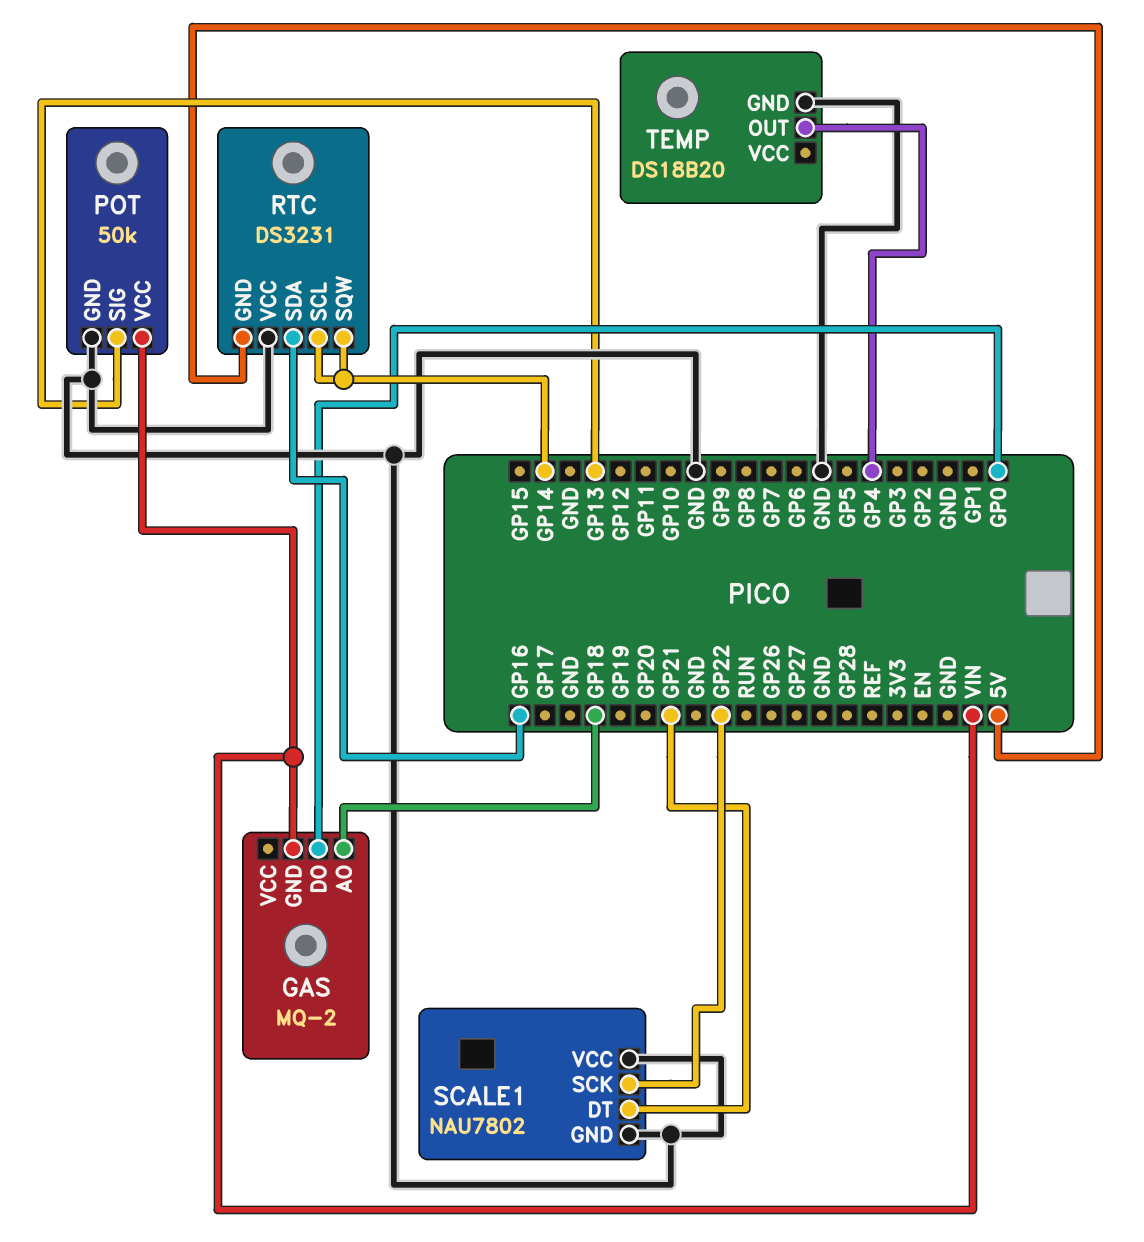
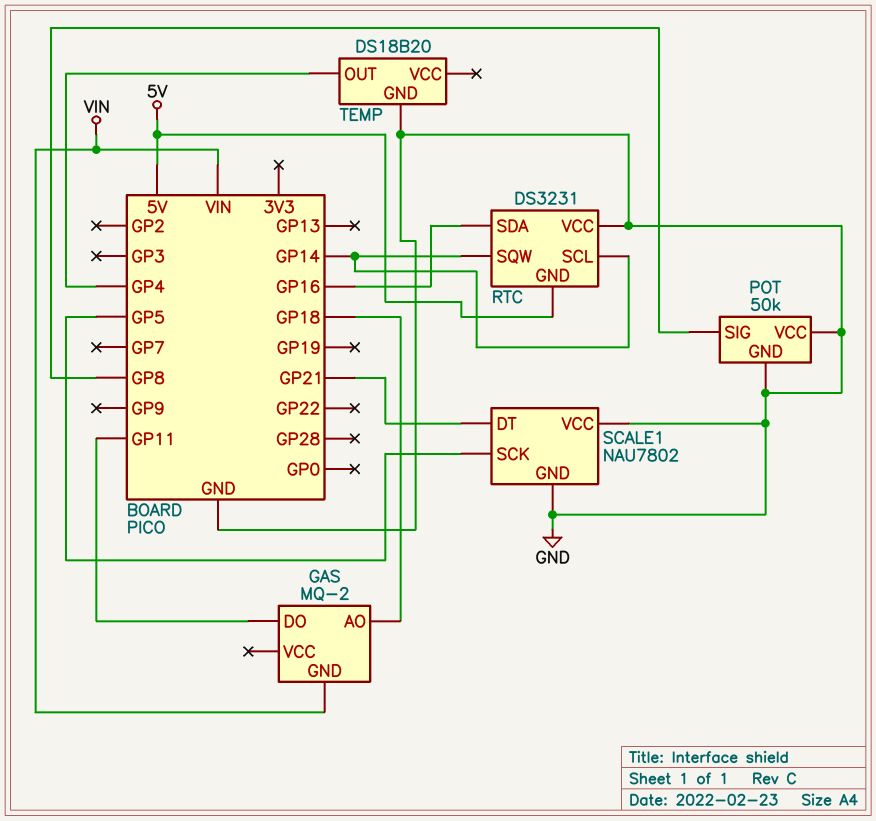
GAS pin DO: GP0 -> GP11
POT pin SIG: GP13 -> GP8
POT pin VCC: VIN -> GND
SCALE1 pin SCK: GP22 -> GP5

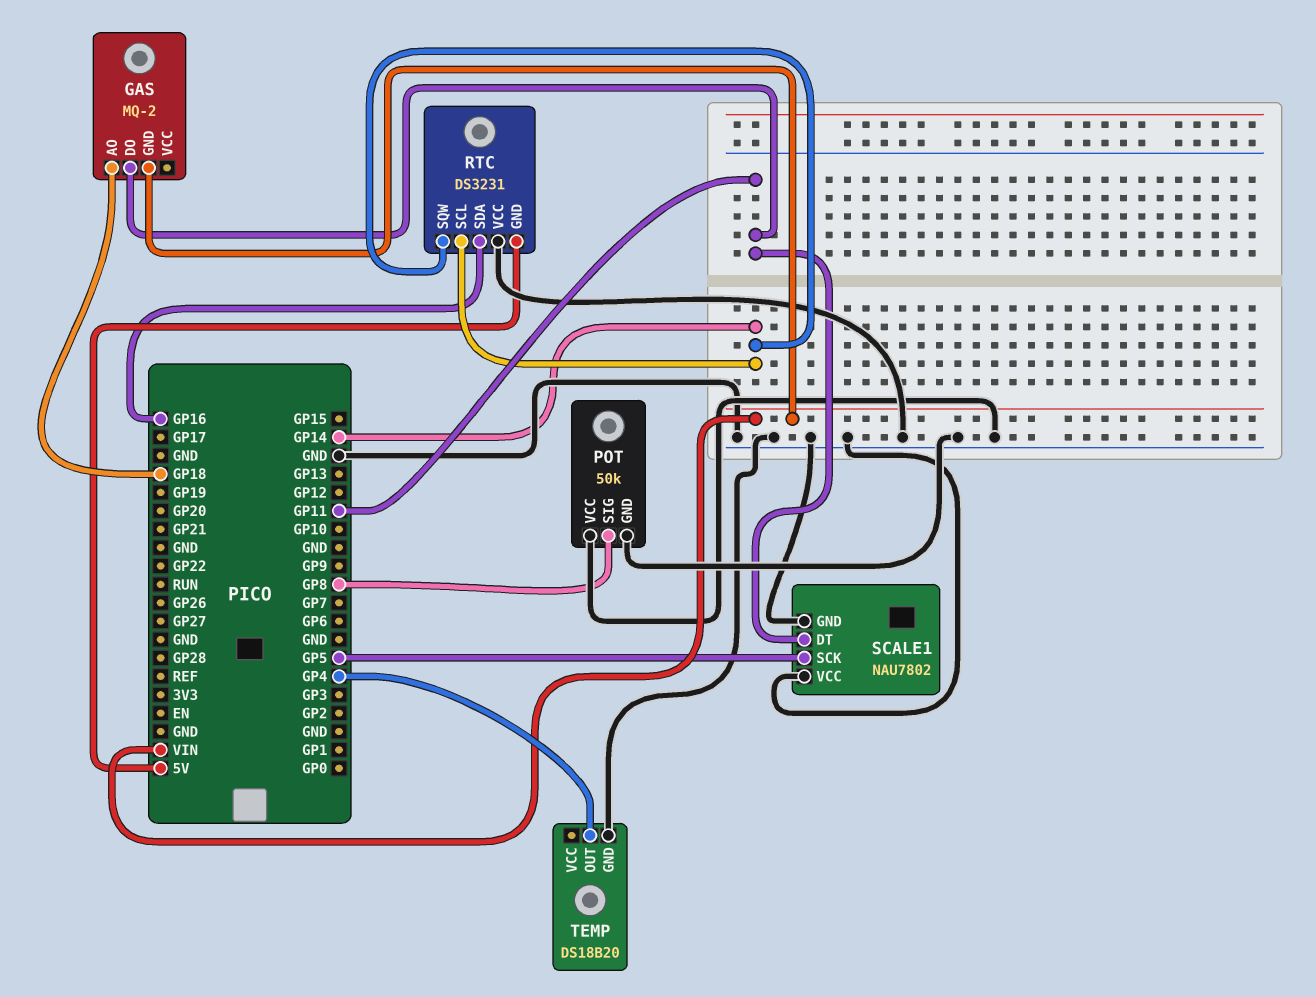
SCALE1 pin DT: GP21 -> GP11

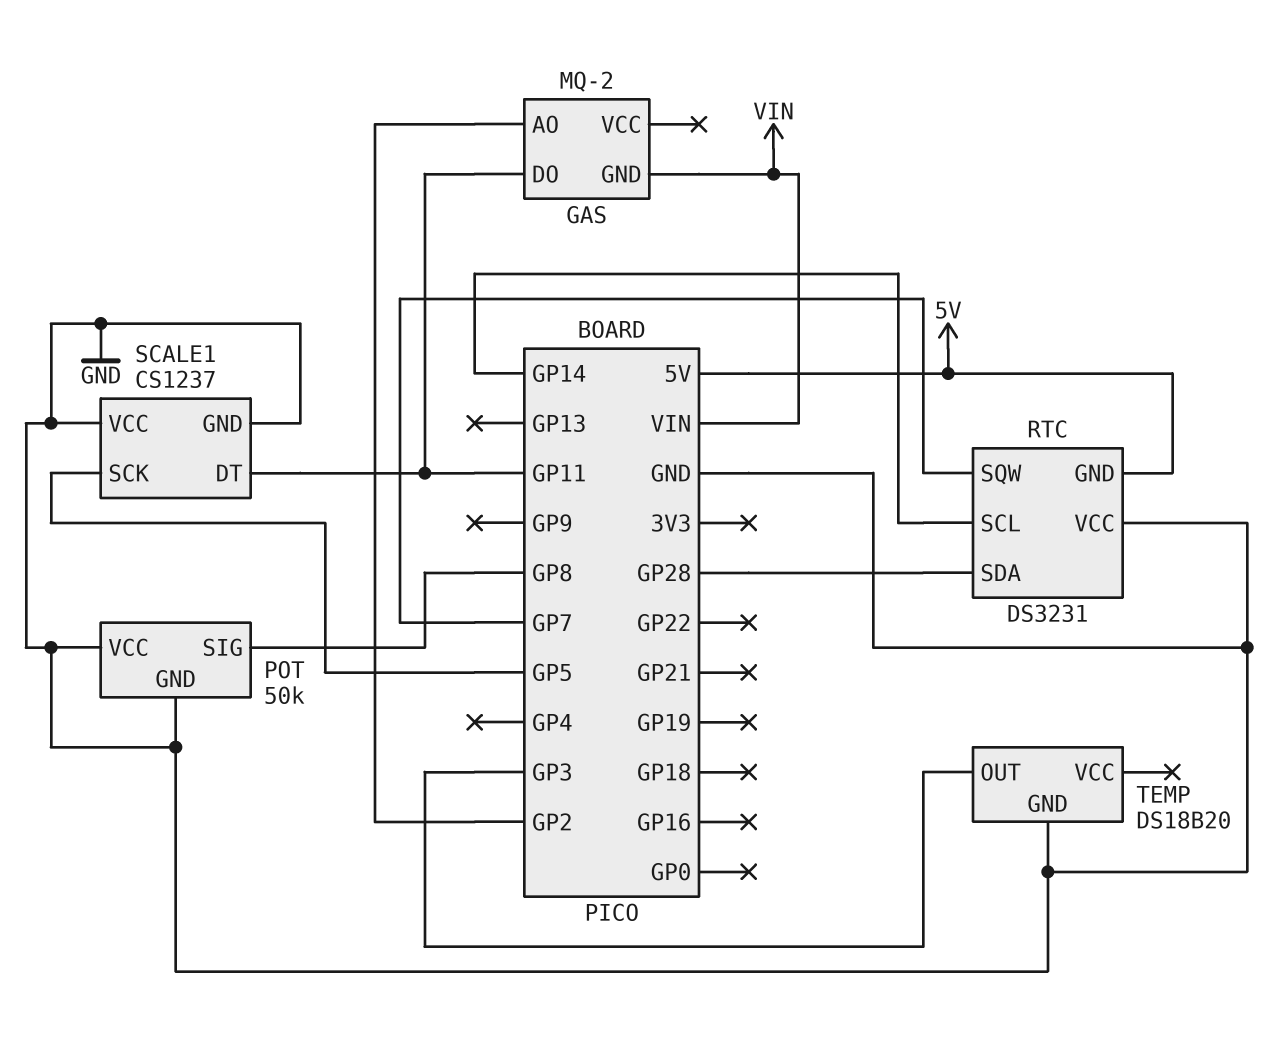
GAS pin AO: GP18 -> GP2
RTC pin SDA: GP16 -> GP28
RTC pin SQW: GP14 -> GP7
SCALE1: NAU7802 -> CS1237
TEMP pin OUT: GP4 -> GP3

